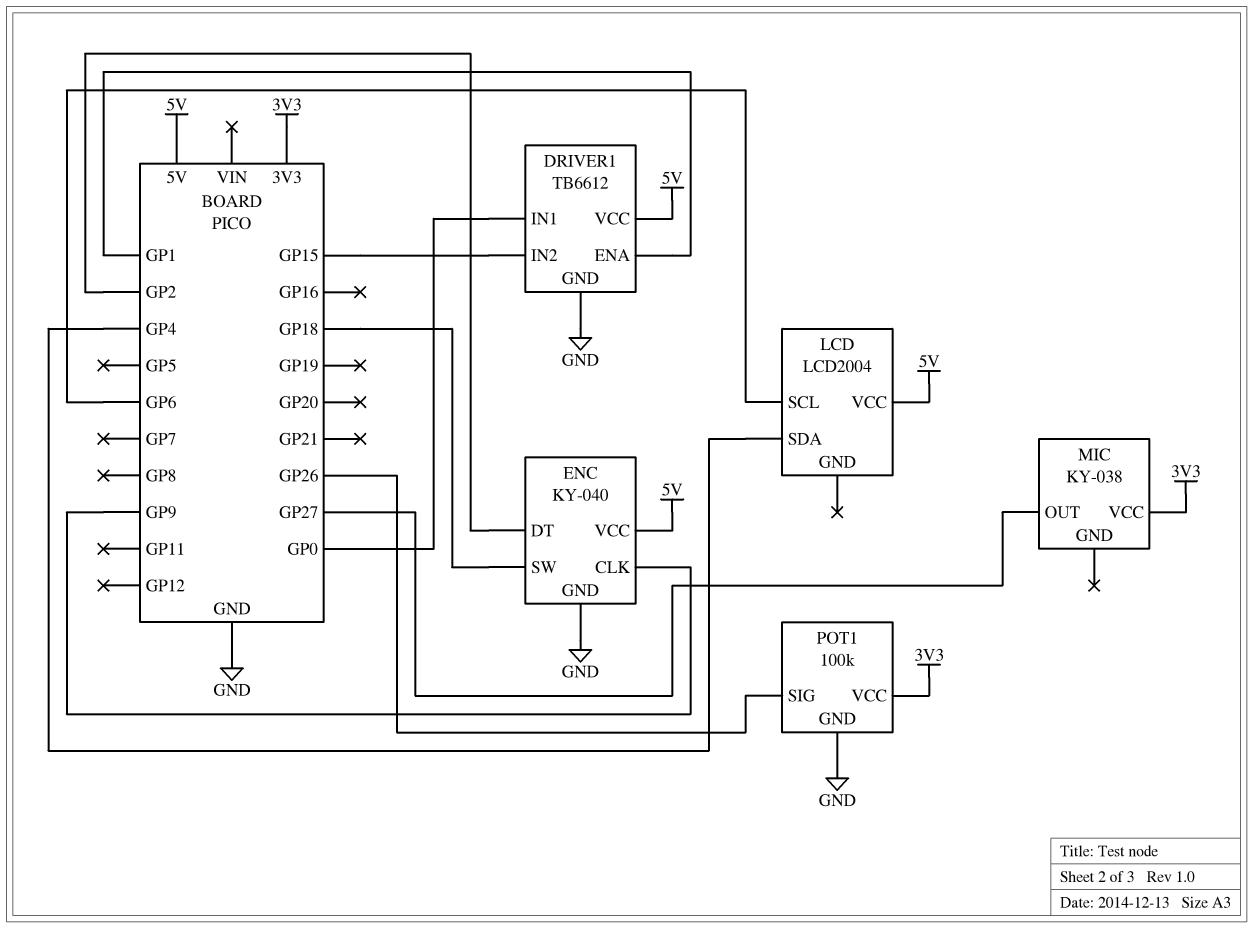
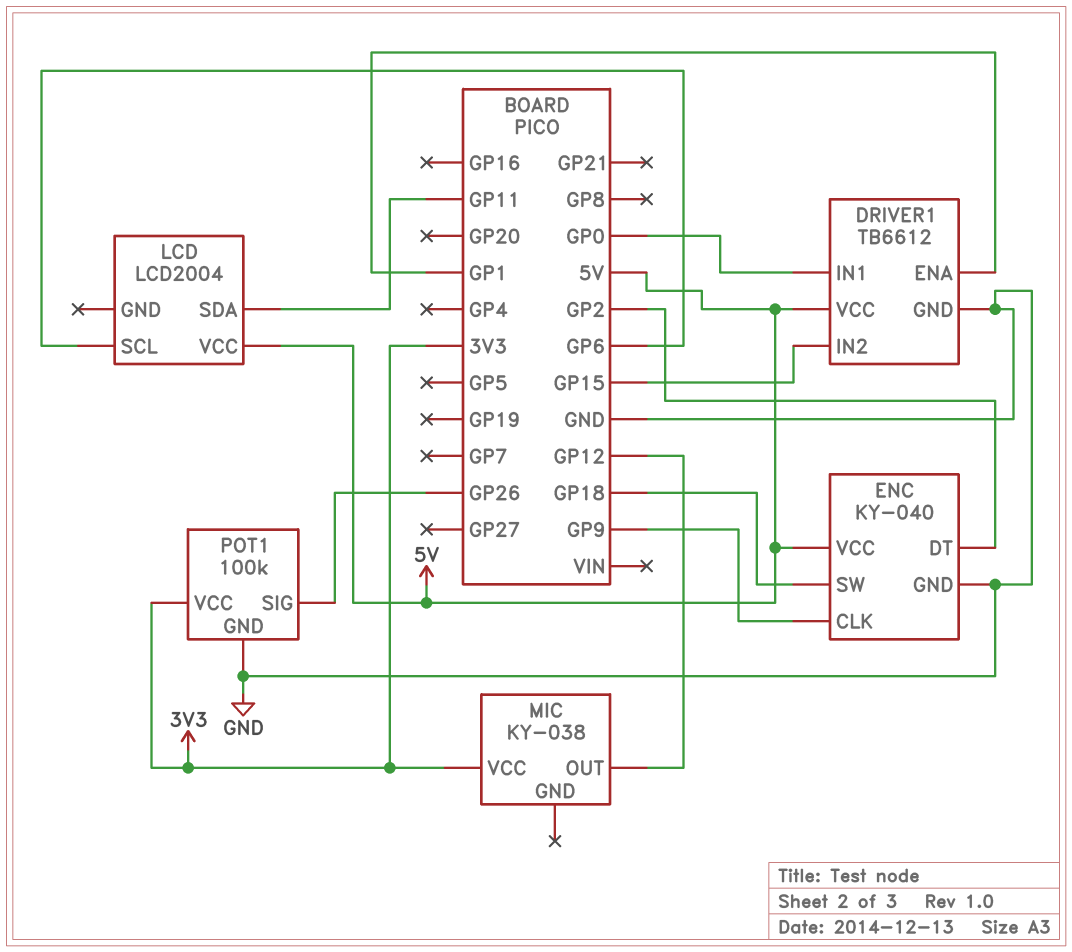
LCD pin SDA: GP4 -> GP11
MIC pin OUT: GP27 -> GP12

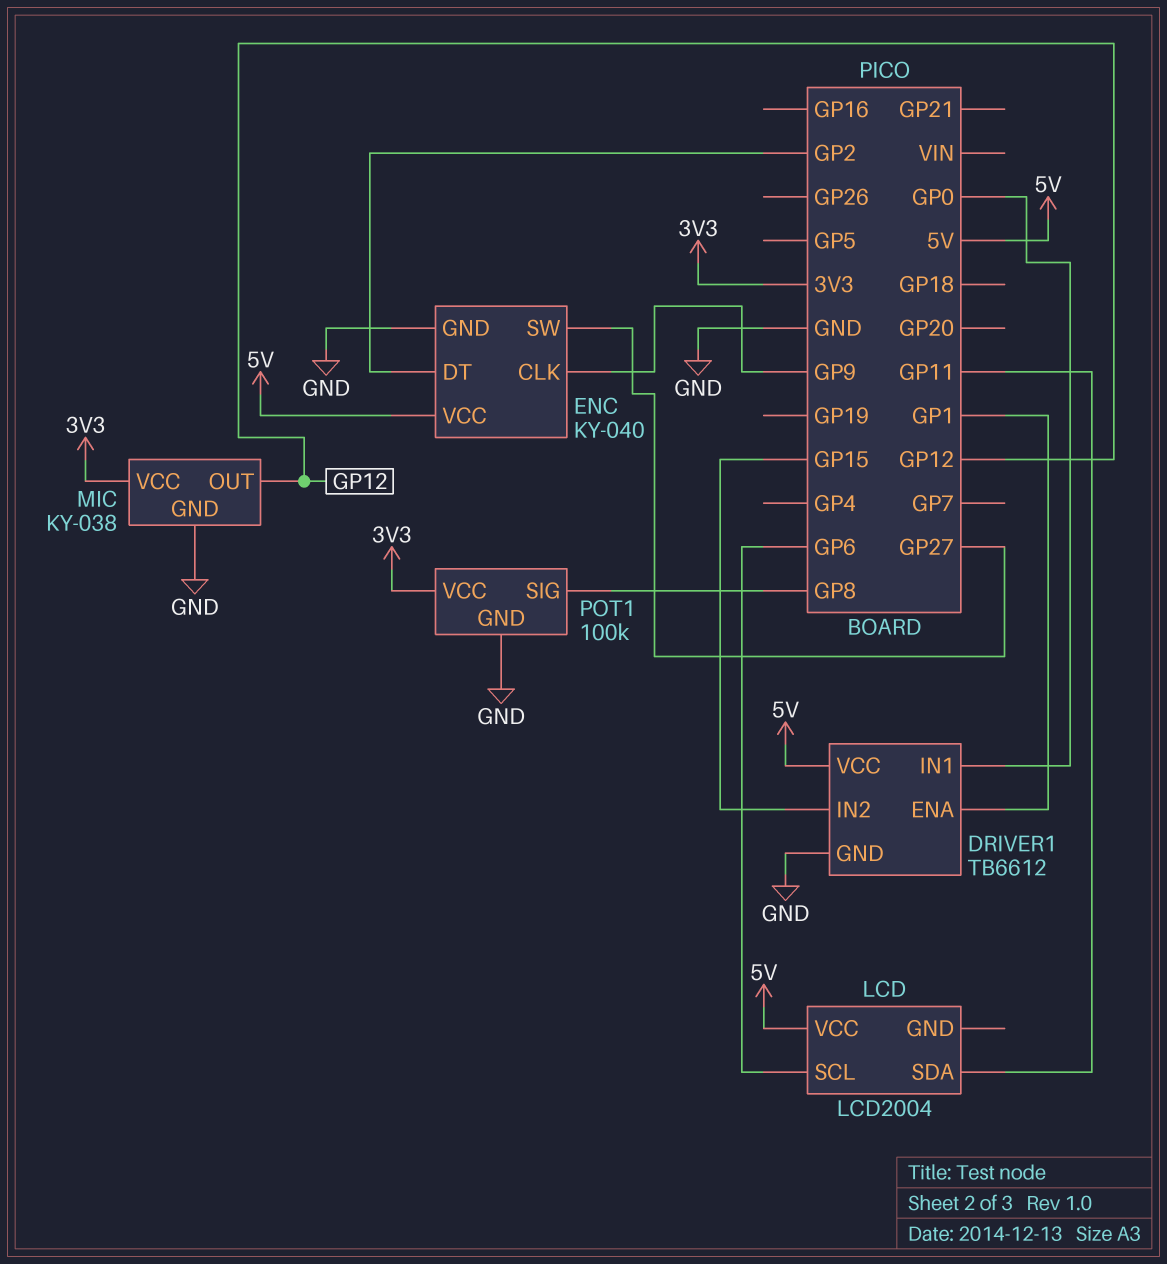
ENC pin SW: GP18 -> GP27
MIC pin GND: none -> GND
POT1 pin SIG: GP26 -> GP8

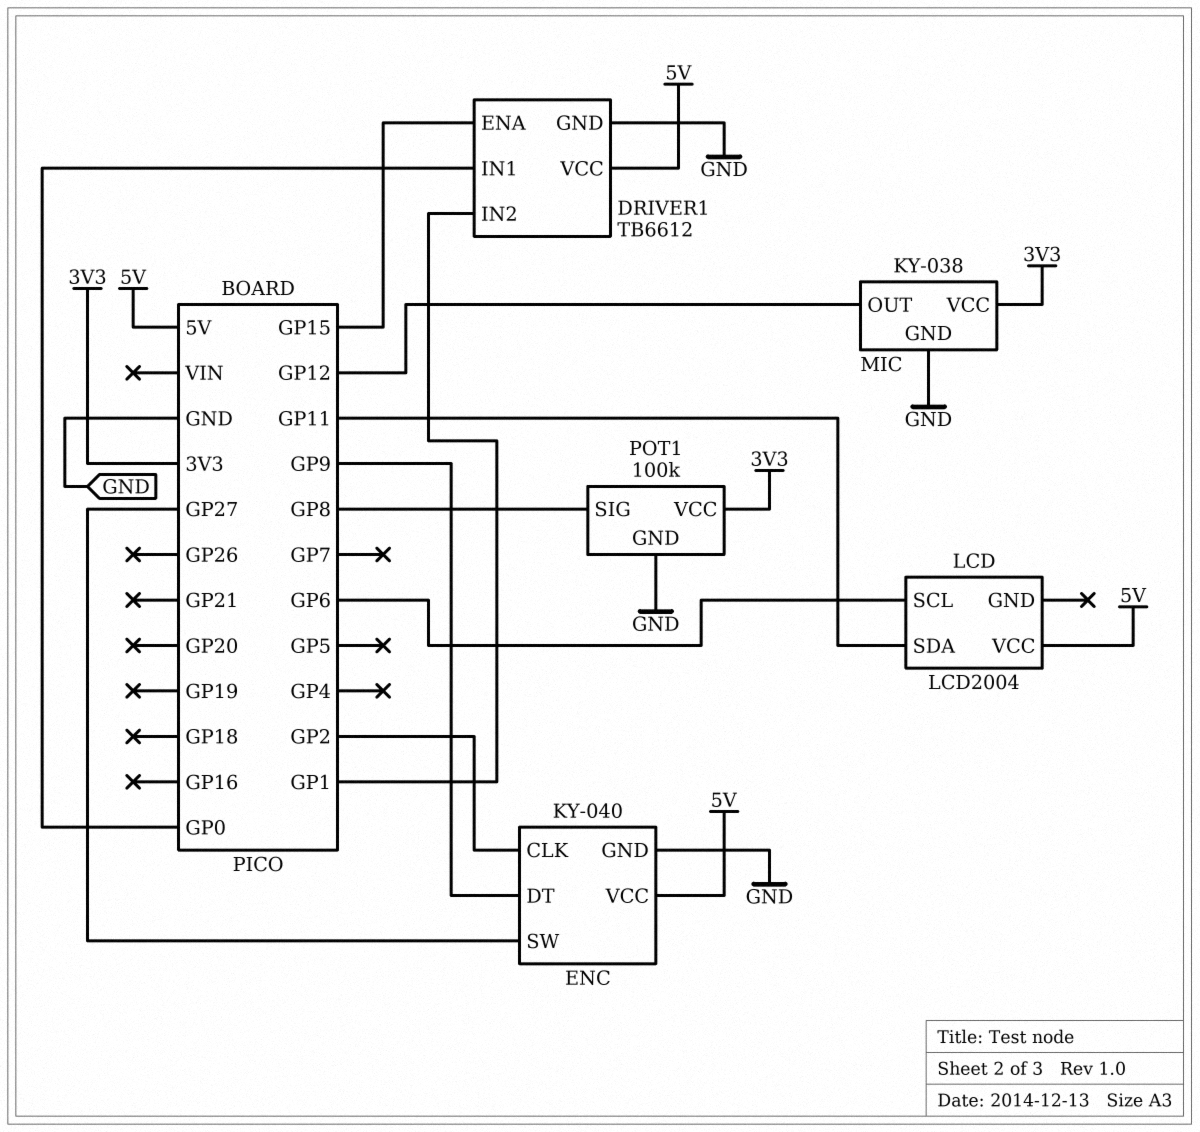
DRIVER1 pin ENA: GP1 -> GP15
DRIVER1 pin IN2: GP15 -> GP1
ENC pin CLK: GP9 -> GP2
ENC pin DT: GP2 -> GP9

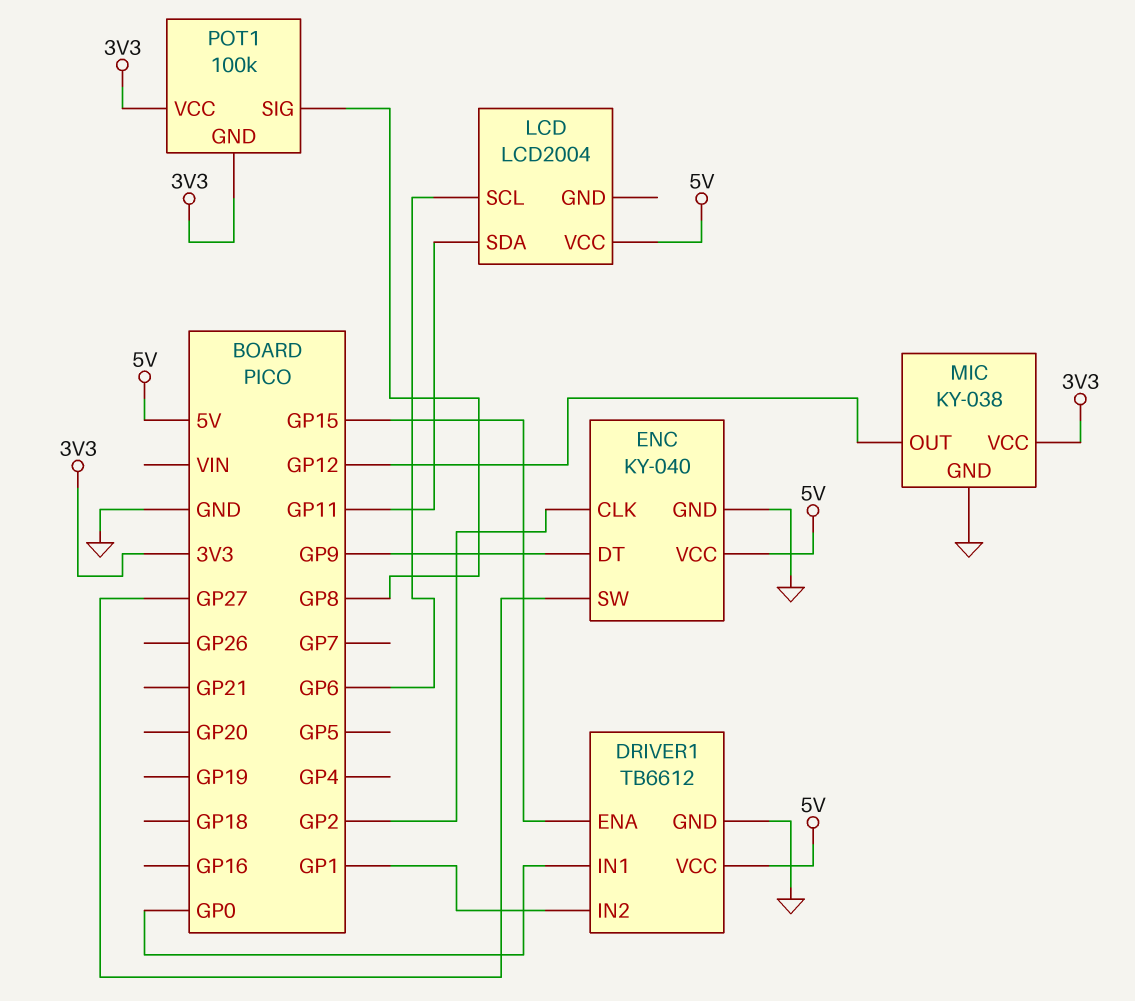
POT1 pin GND: GND -> 3V3

